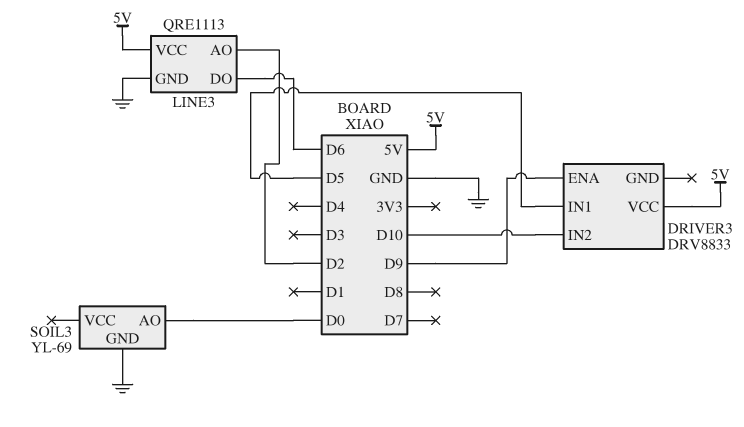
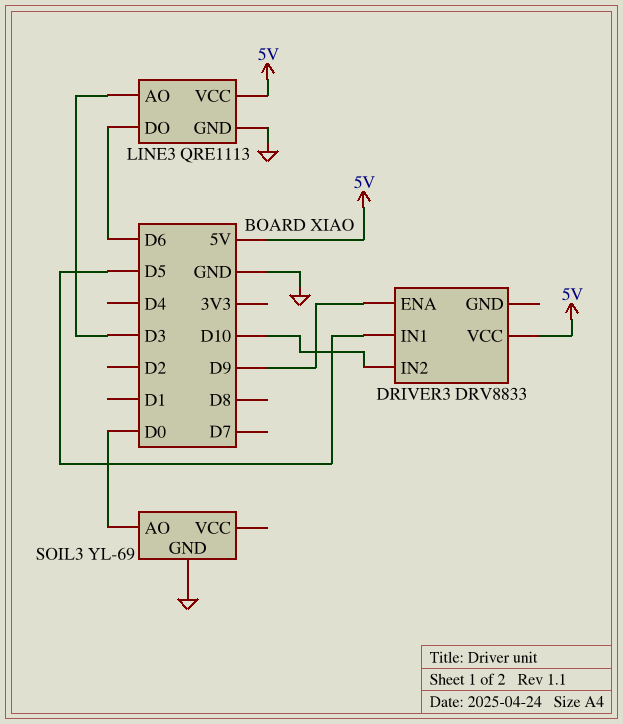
LINE3 pin AO: D2 -> D3

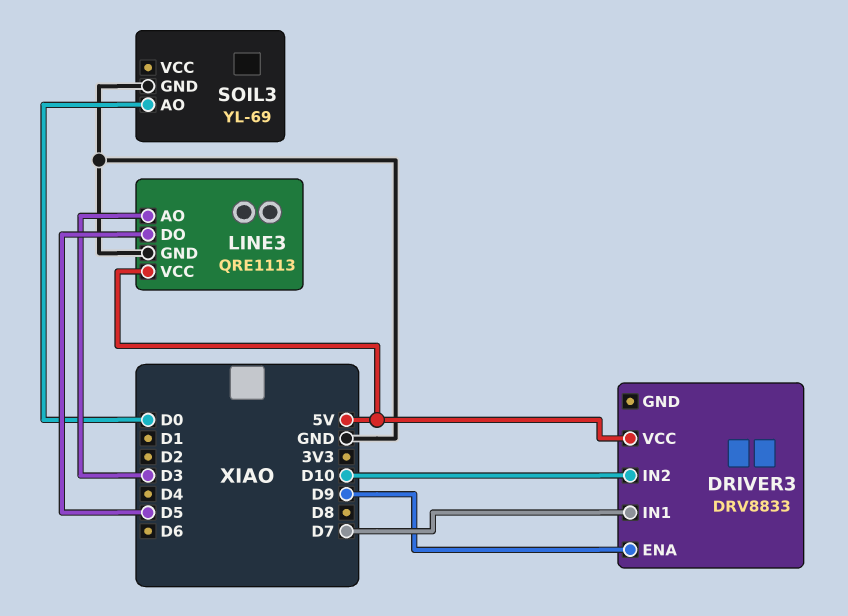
DRIVER3 pin IN1: D5 -> D7
LINE3 pin DO: D6 -> D5

